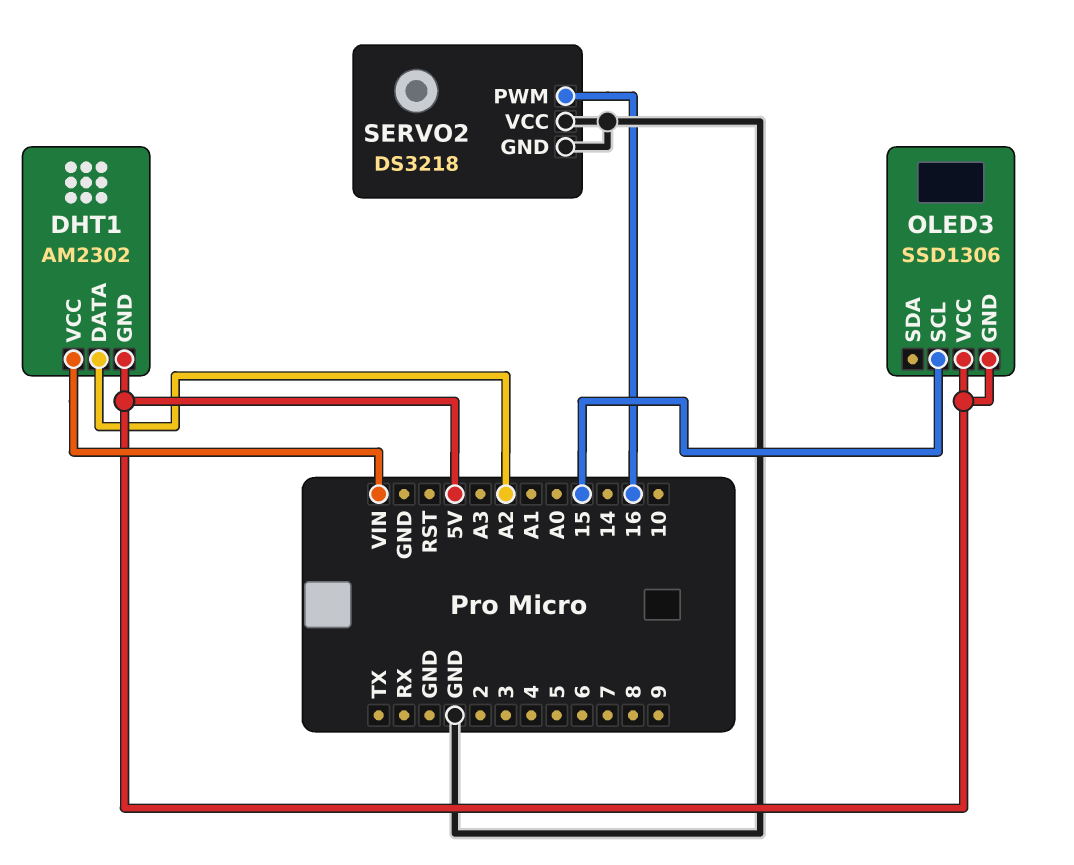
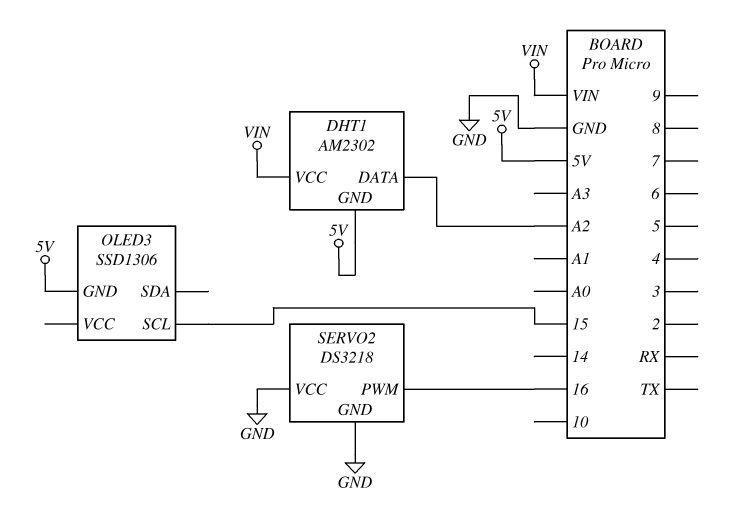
OLED3 pin VCC: 5V -> none

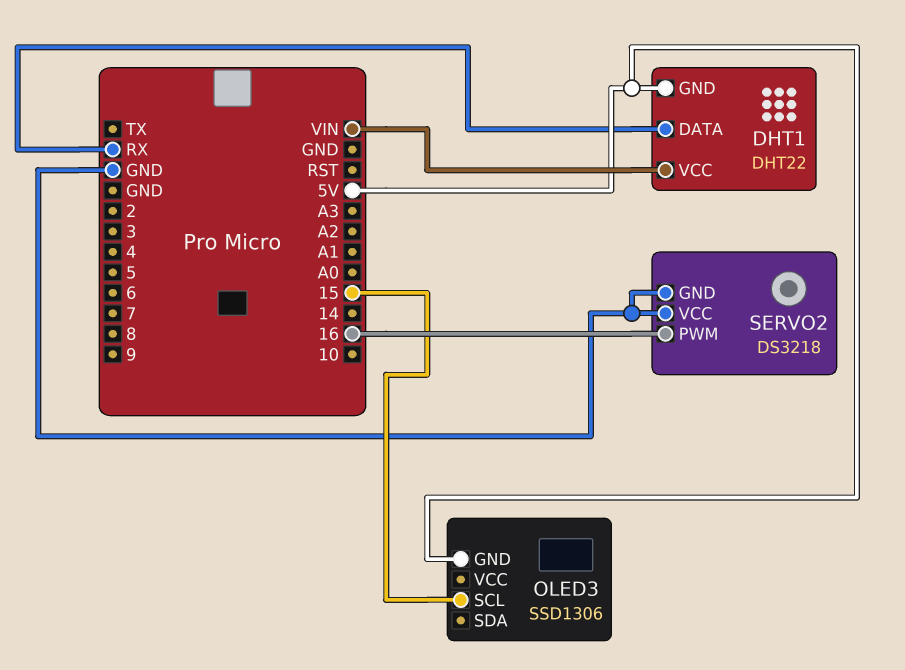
DHT1: AM2302 -> DHT22
DHT1 pin DATA: A2 -> RX

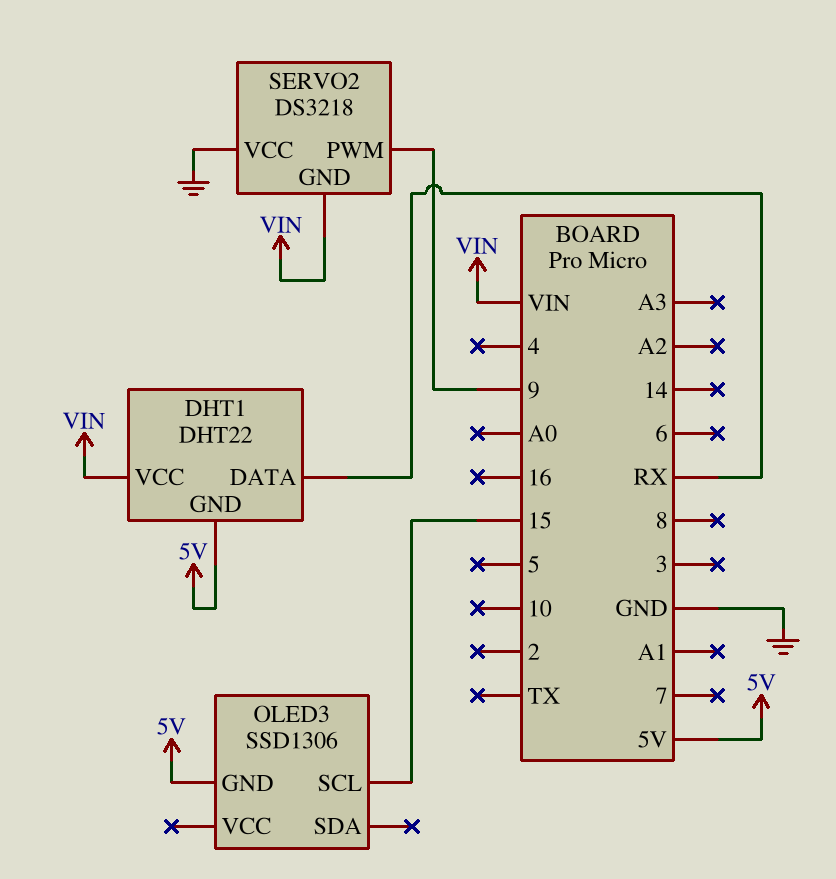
SERVO2 pin GND: GND -> VIN
SERVO2 pin PWM: 16 -> 9

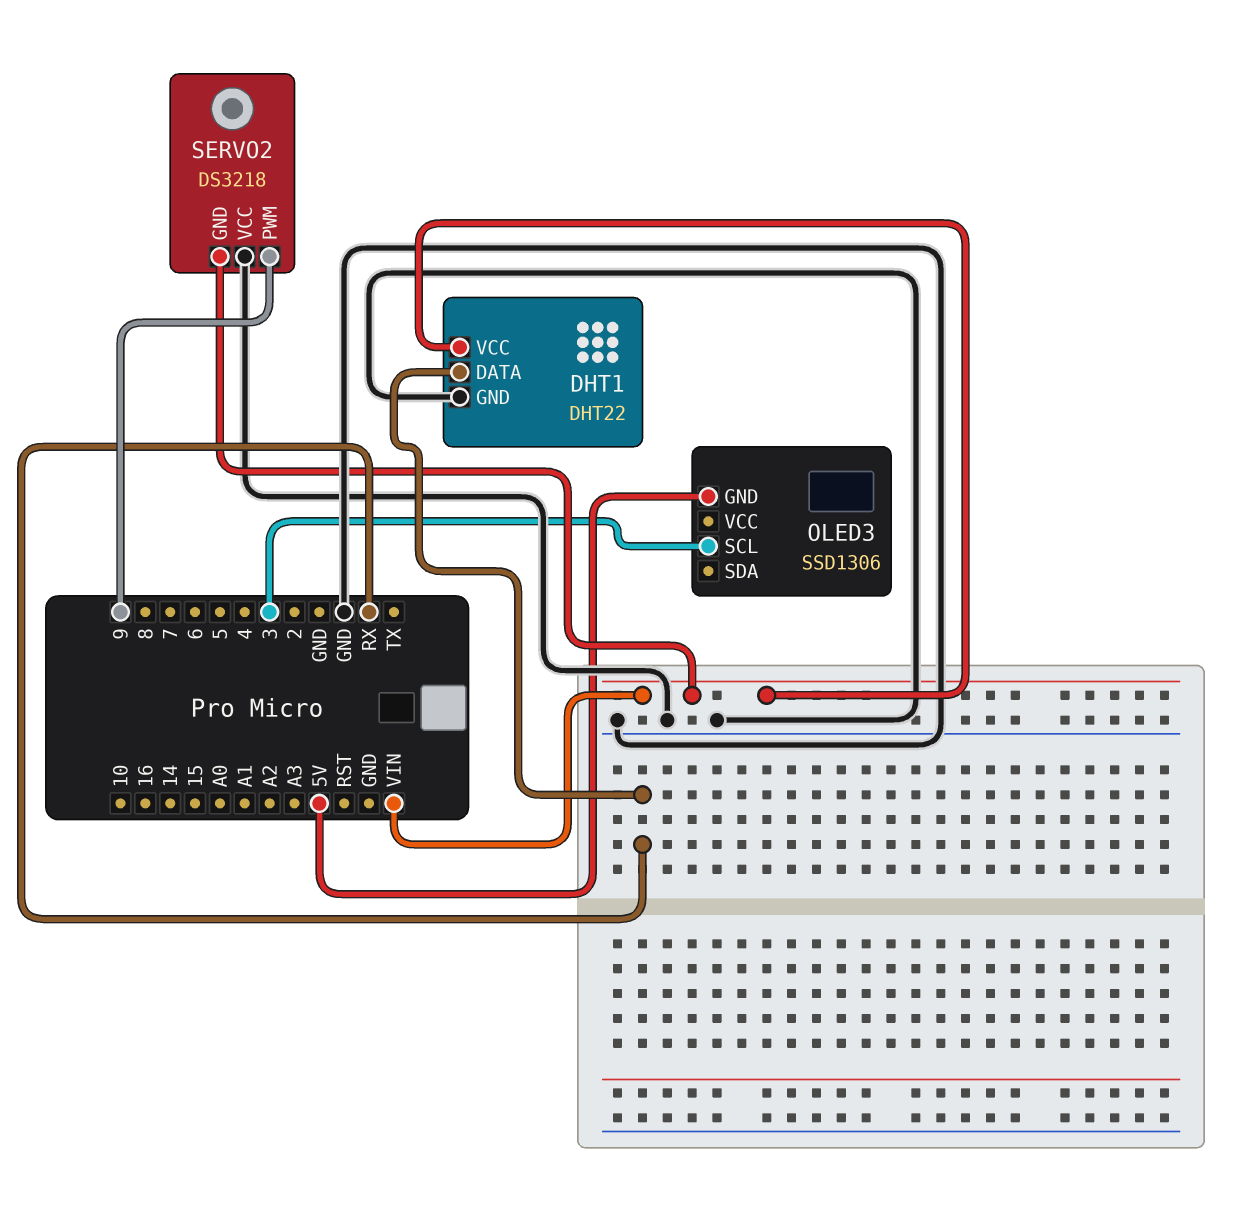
DHT1 pin GND: 5V -> GND
OLED3 pin SCL: 15 -> 3

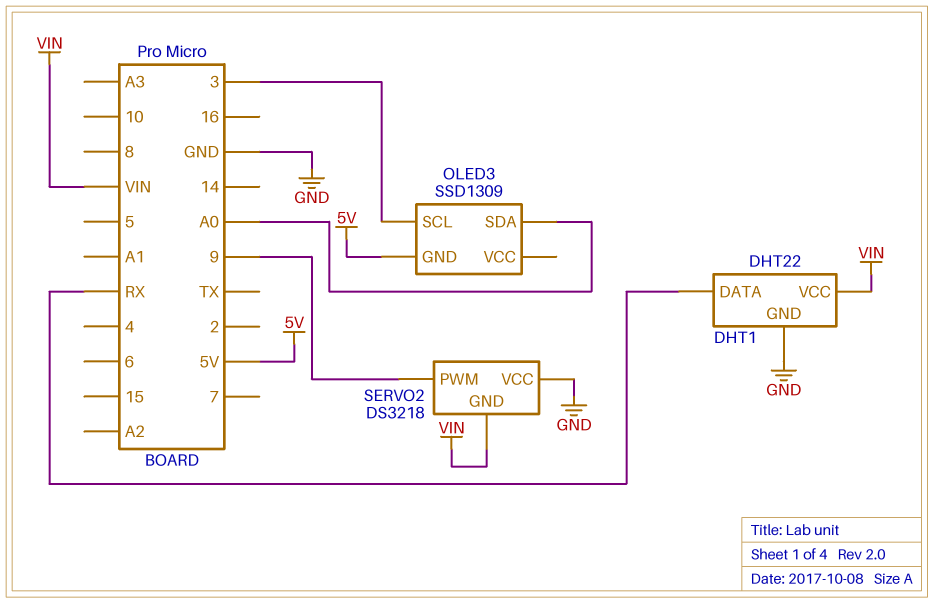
OLED3: SSD1306 -> SSD1309
OLED3 pin SDA: none -> A0

